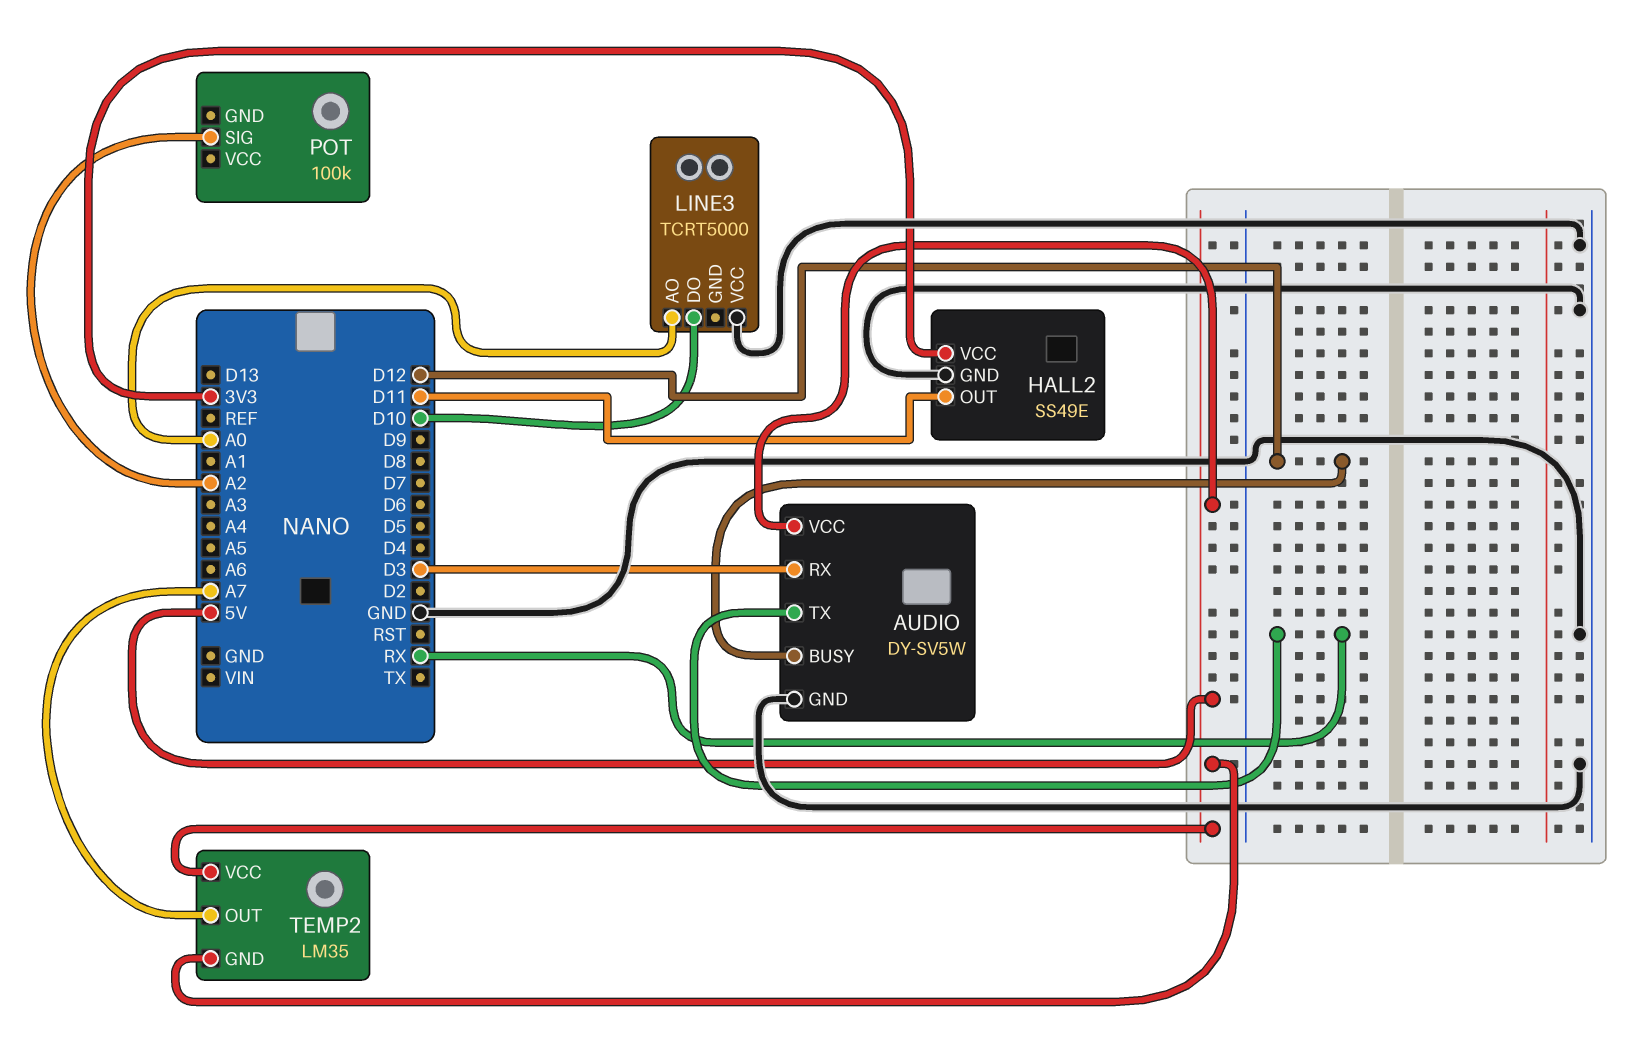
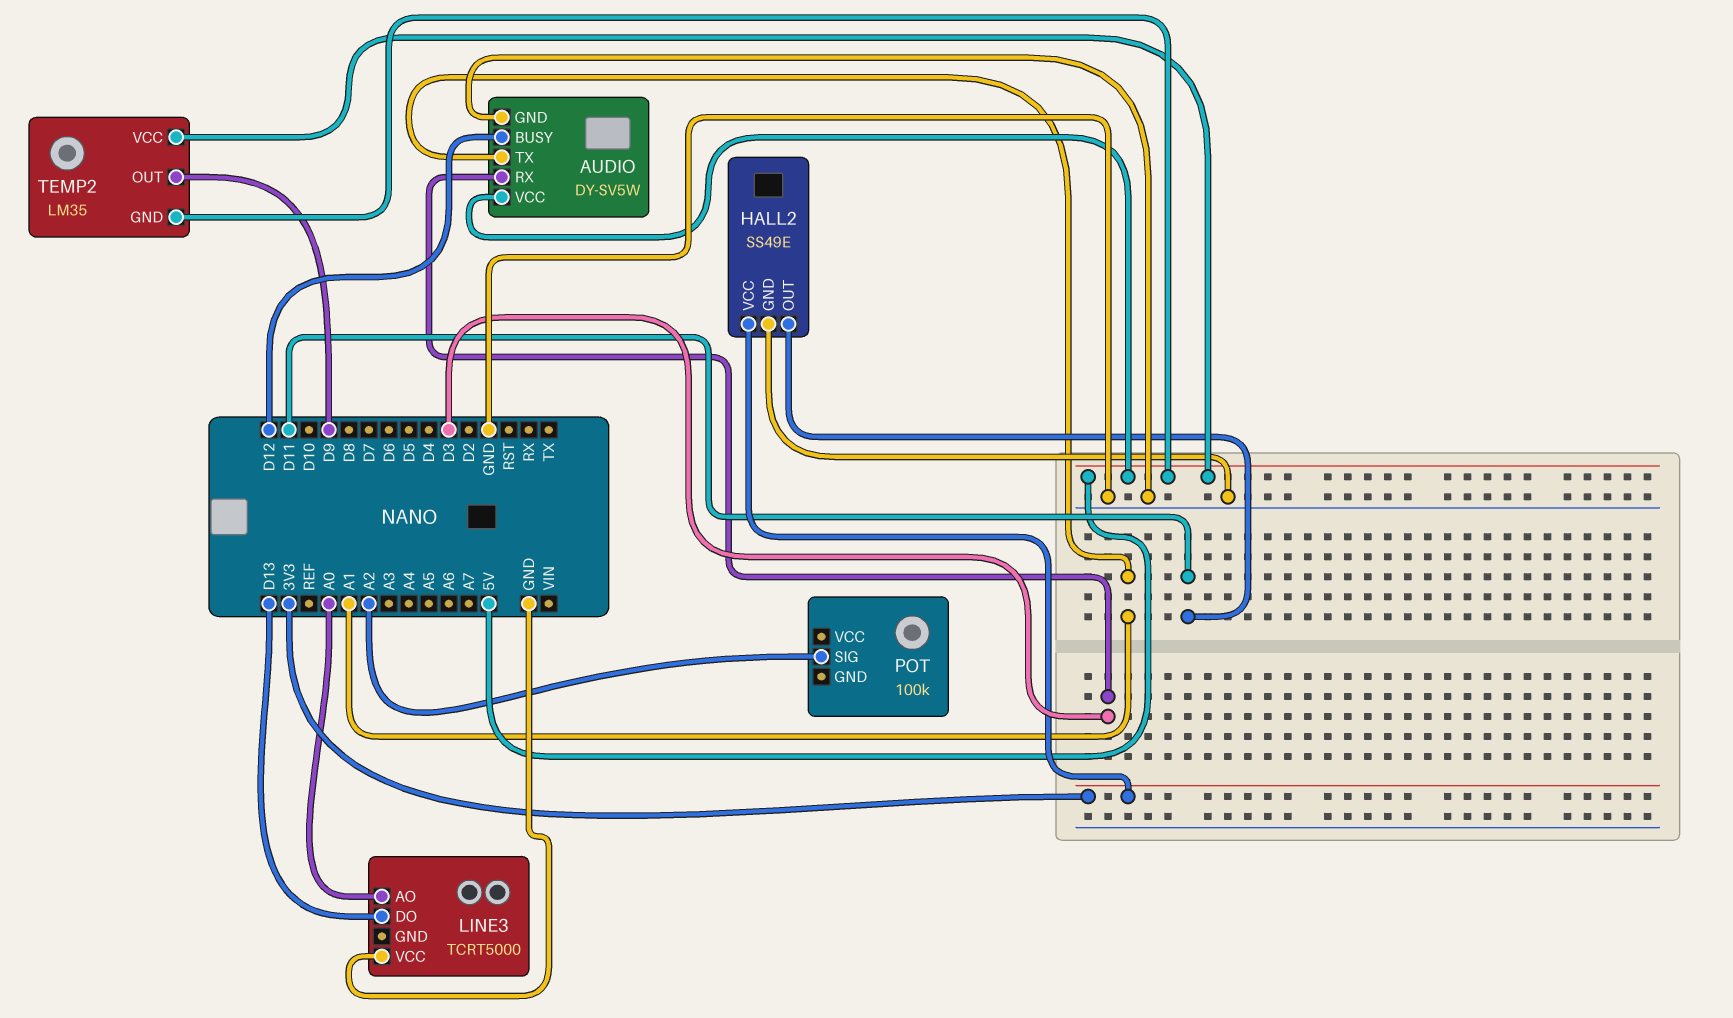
AUDIO pin TX: RX -> A1
LINE3 pin DO: D10 -> D13
TEMP2 pin OUT: A7 -> D9

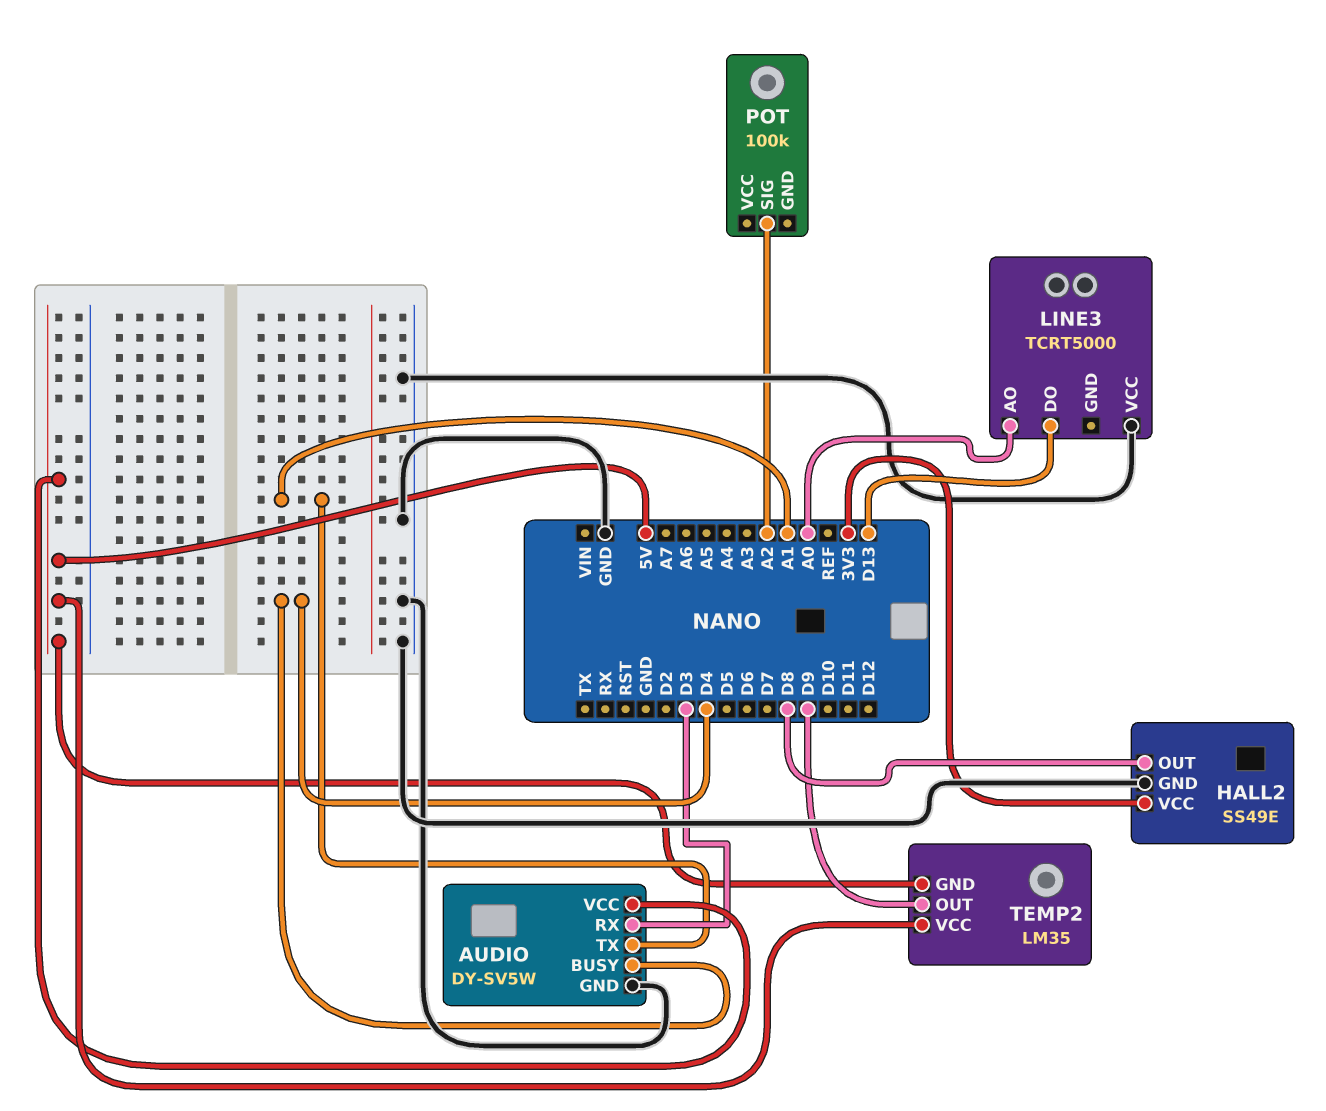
AUDIO pin BUSY: D12 -> D4
HALL2 pin OUT: D11 -> D8

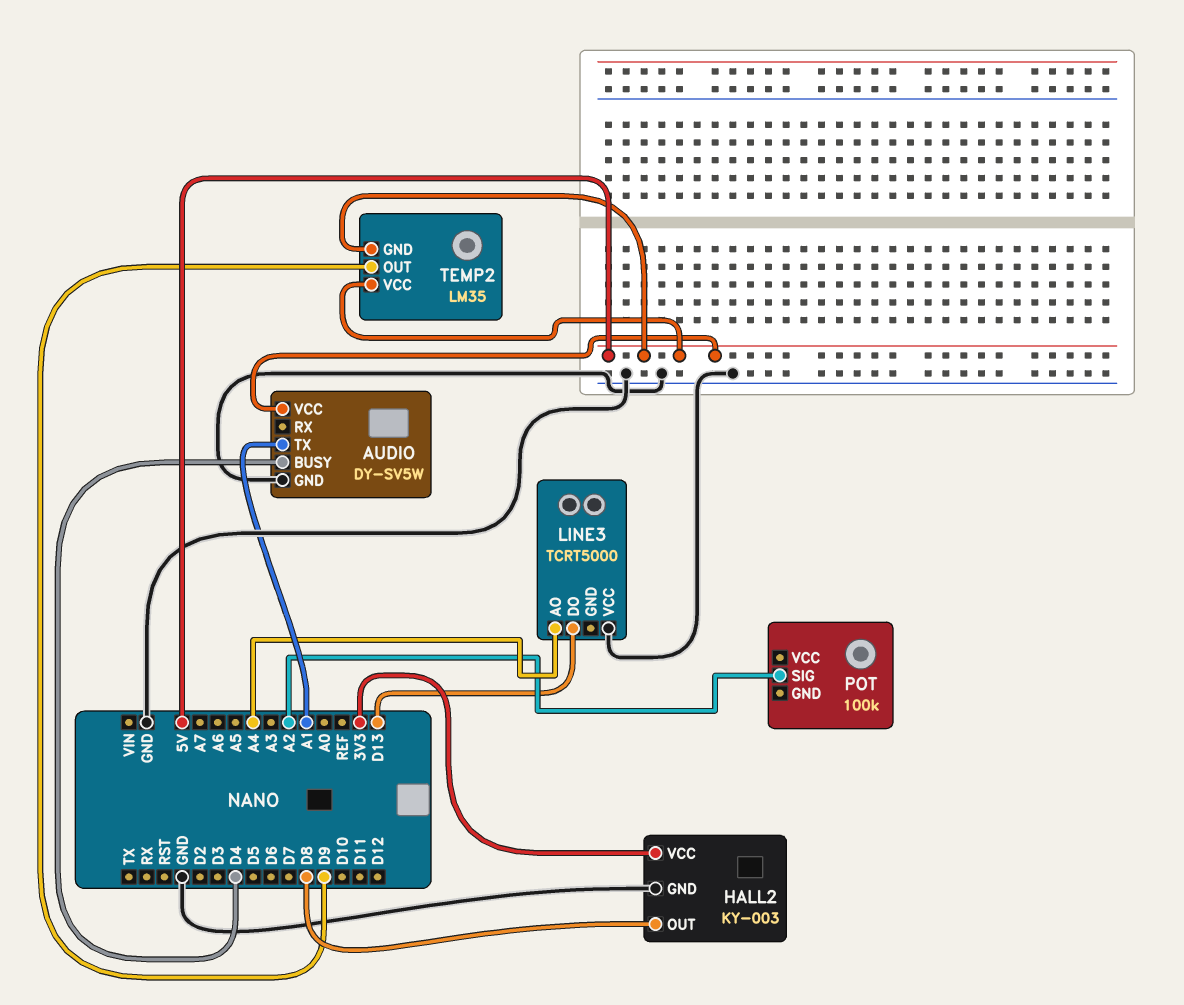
AUDIO pin RX: D3 -> none
HALL2: SS49E -> KY-003
LINE3 pin AO: A0 -> A4

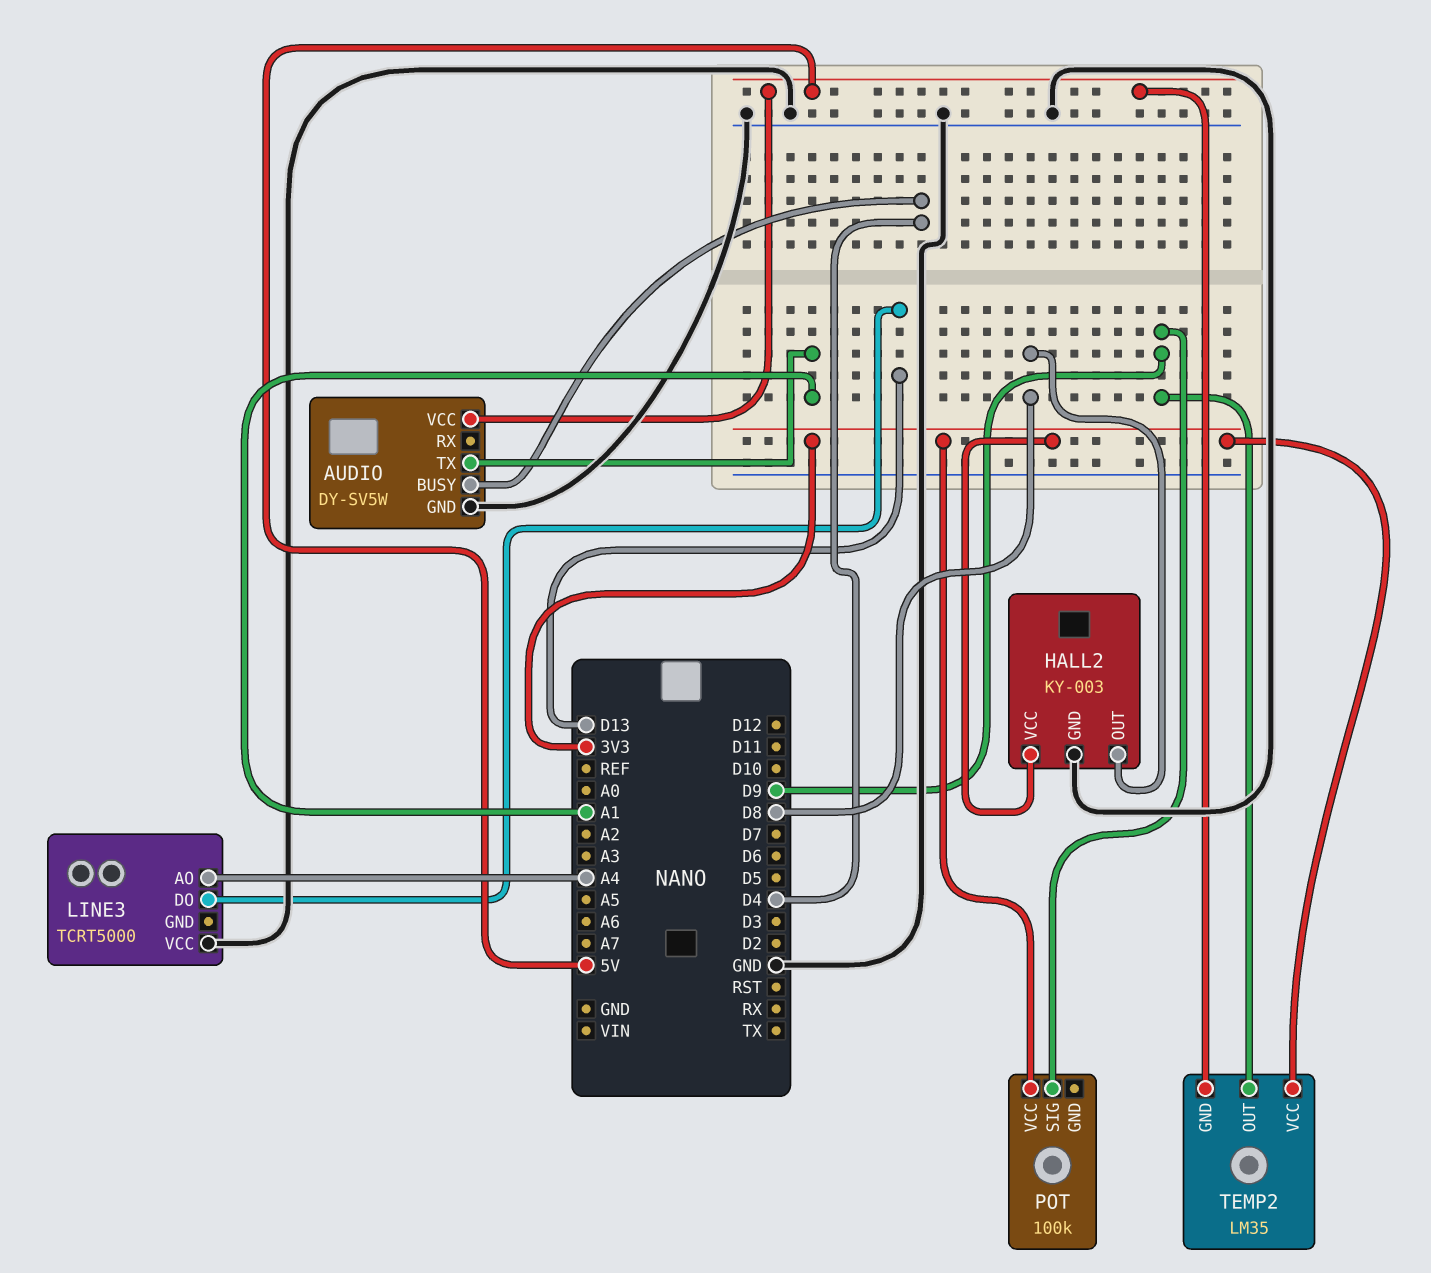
POT pin SIG: A2 -> D9
POT pin VCC: none -> 3V3
TEMP2 pin VCC: 5V -> 3V3

